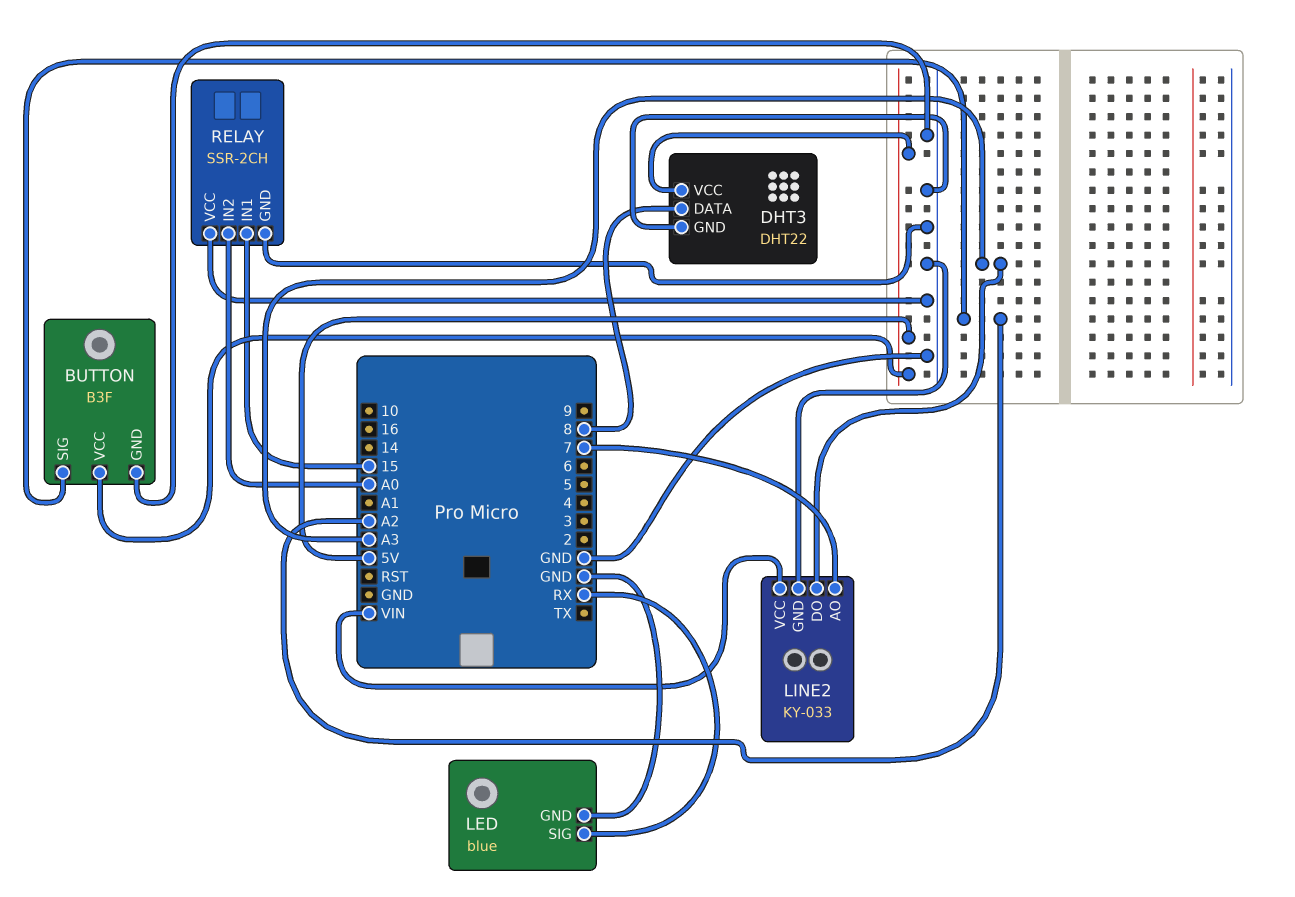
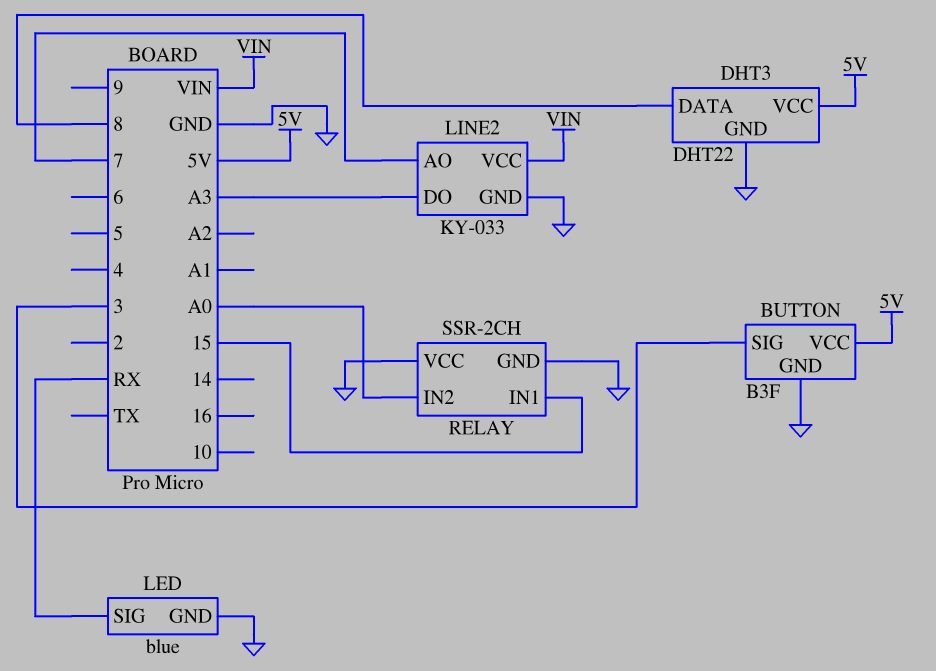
BUTTON pin SIG: A2 -> 3

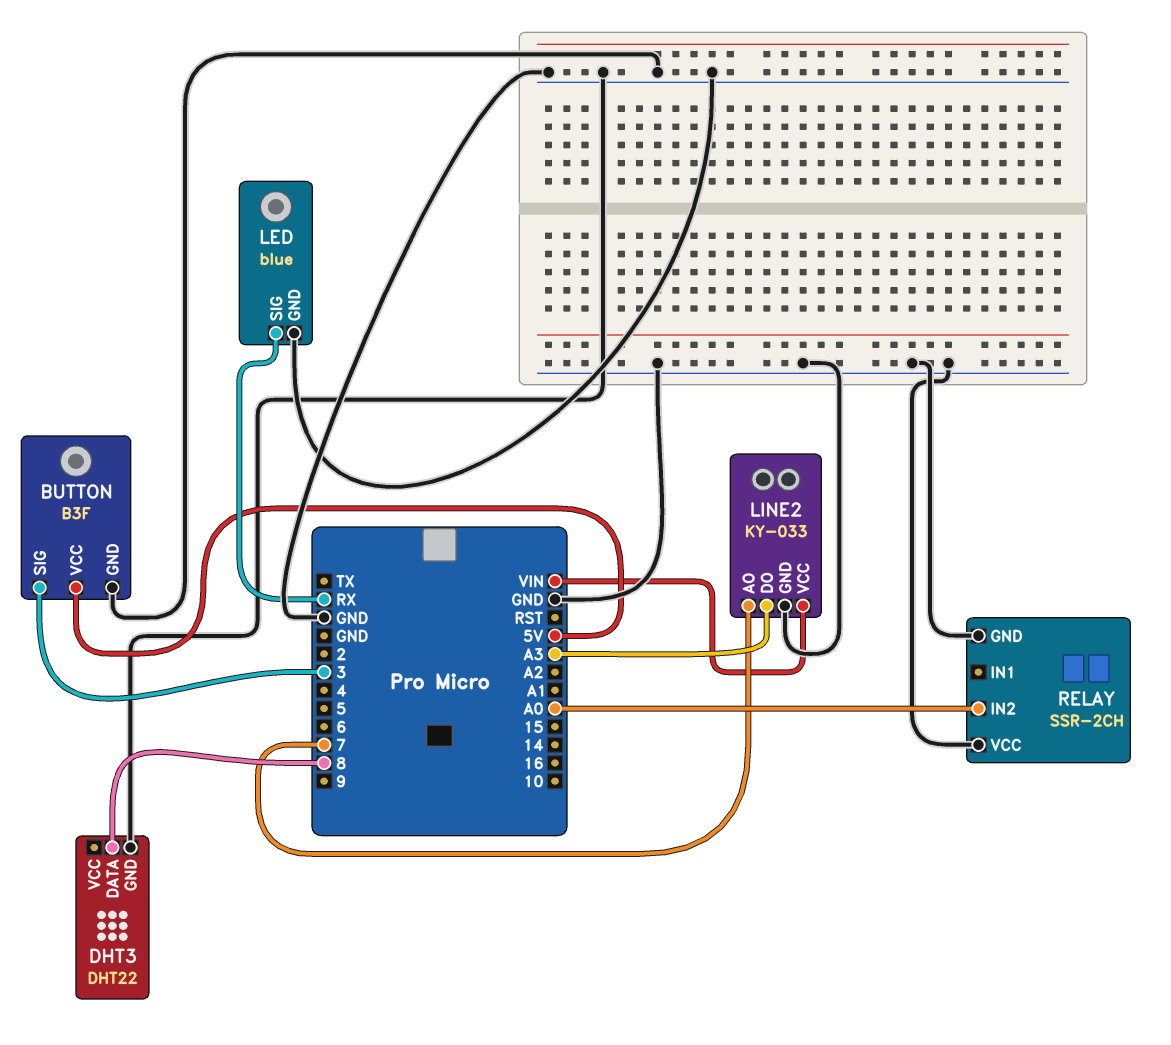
DHT3 pin VCC: 5V -> none
RELAY pin IN1: 15 -> none

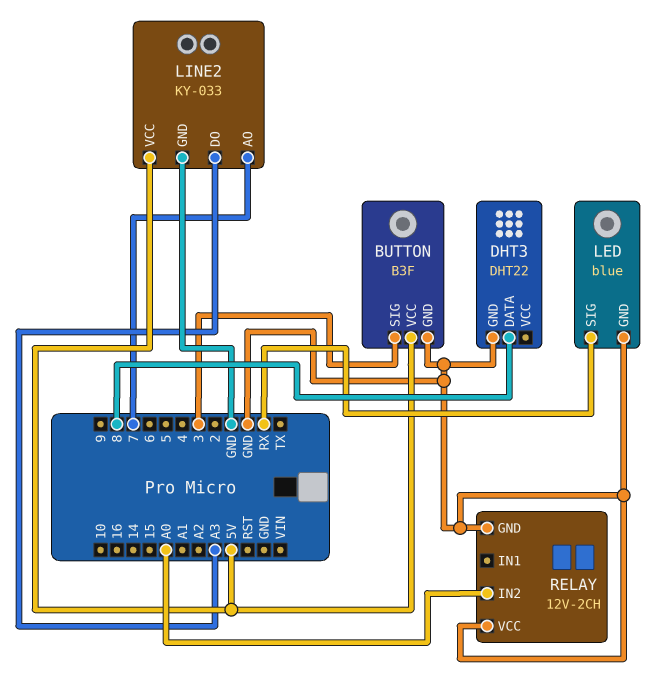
LINE2 pin VCC: VIN -> 5V
RELAY: SSR-2CH -> 12V-2CH

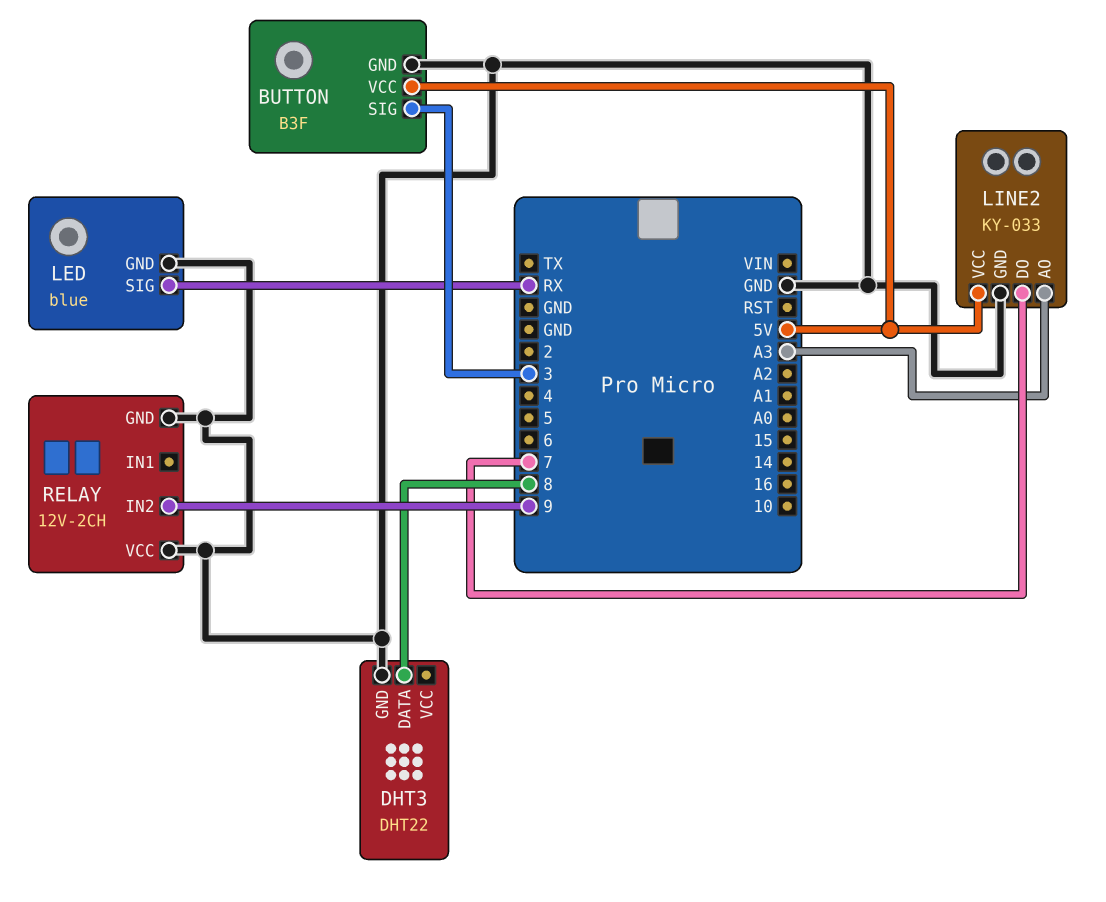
LINE2 pin AO: 7 -> A3
LINE2 pin DO: A3 -> 7
RELAY pin IN2: A0 -> 9

